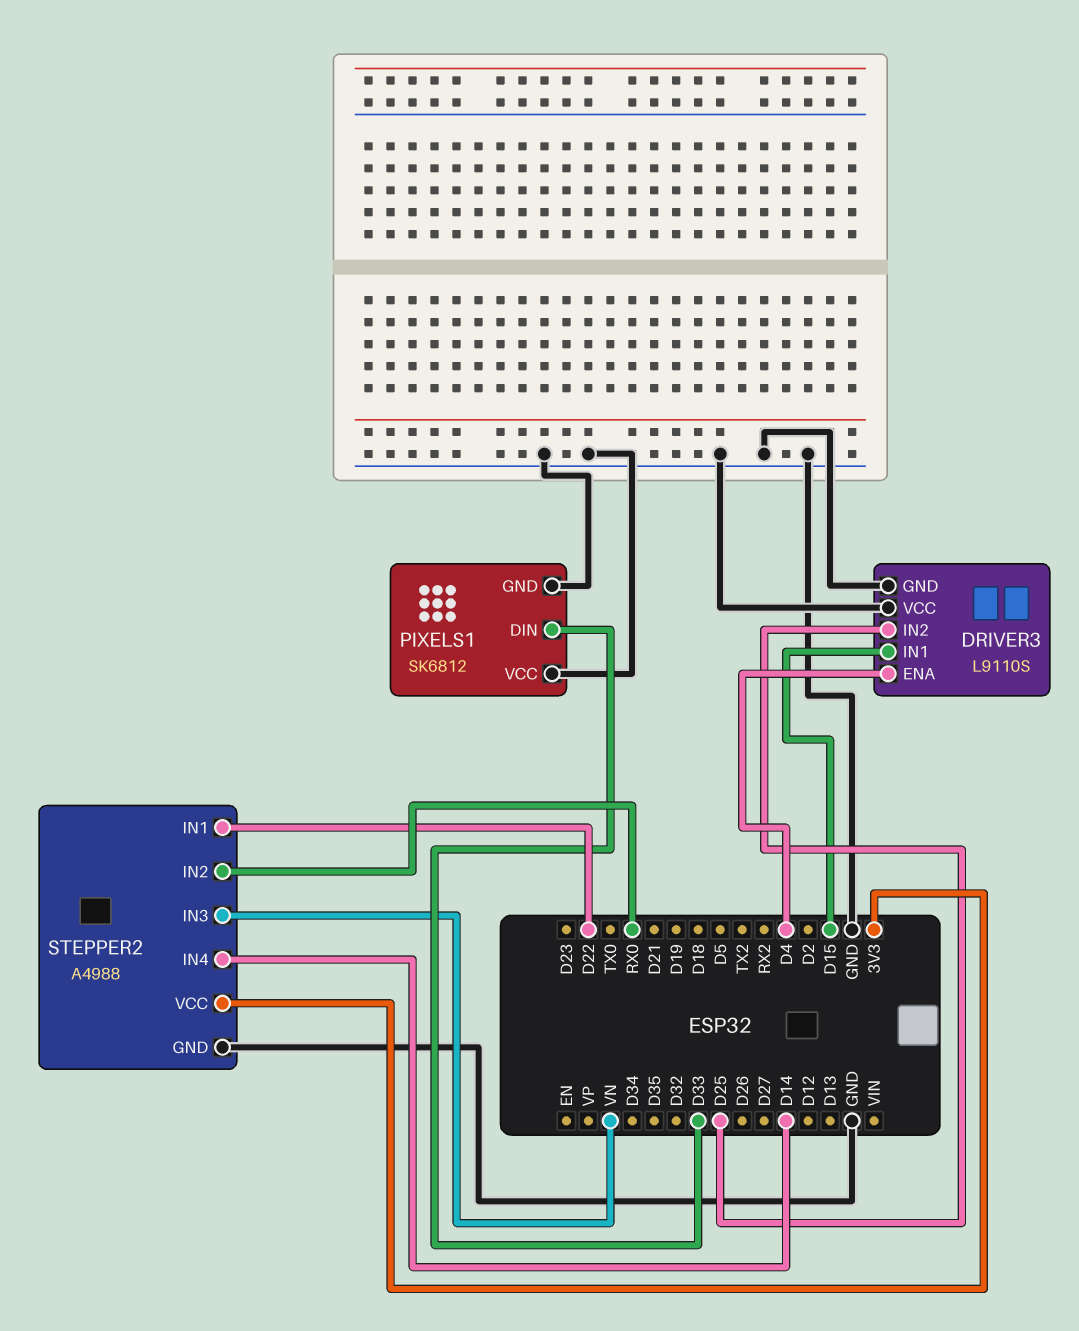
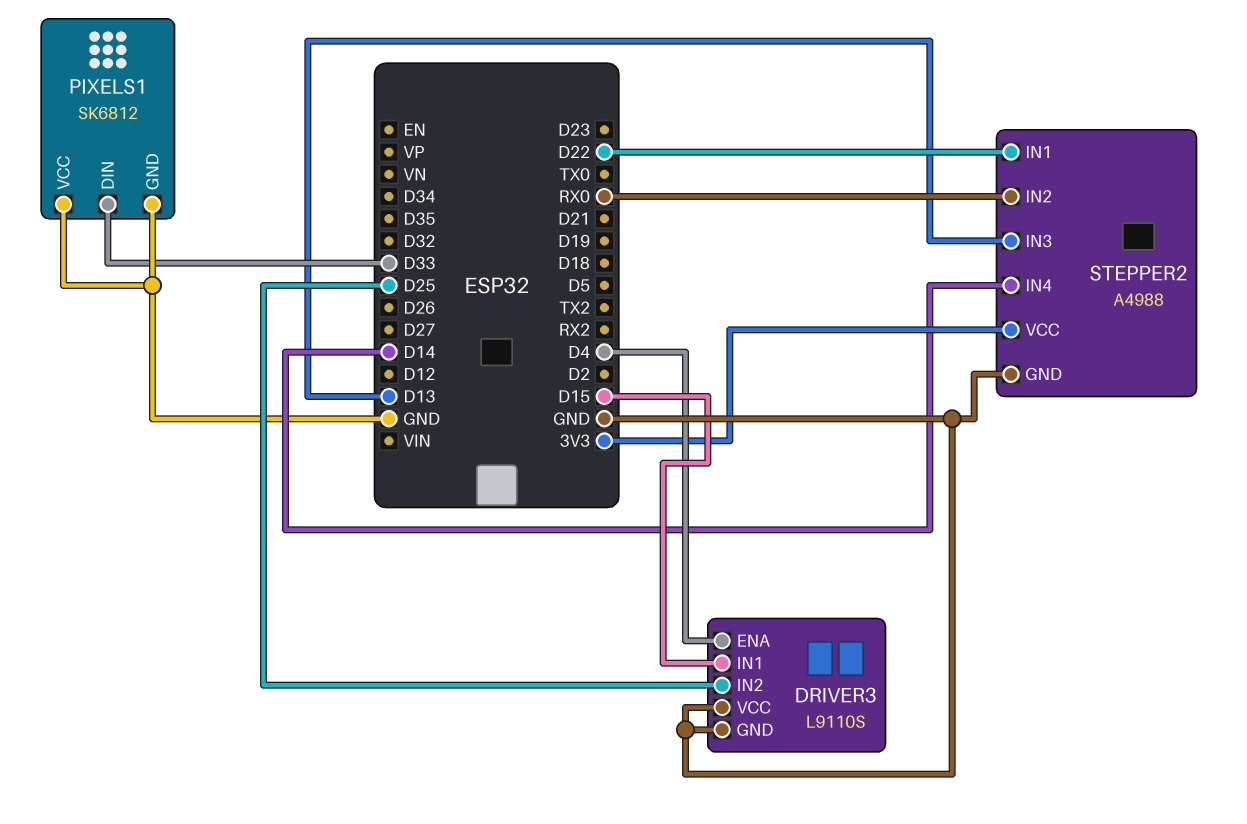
STEPPER2 pin IN3: VN -> D13

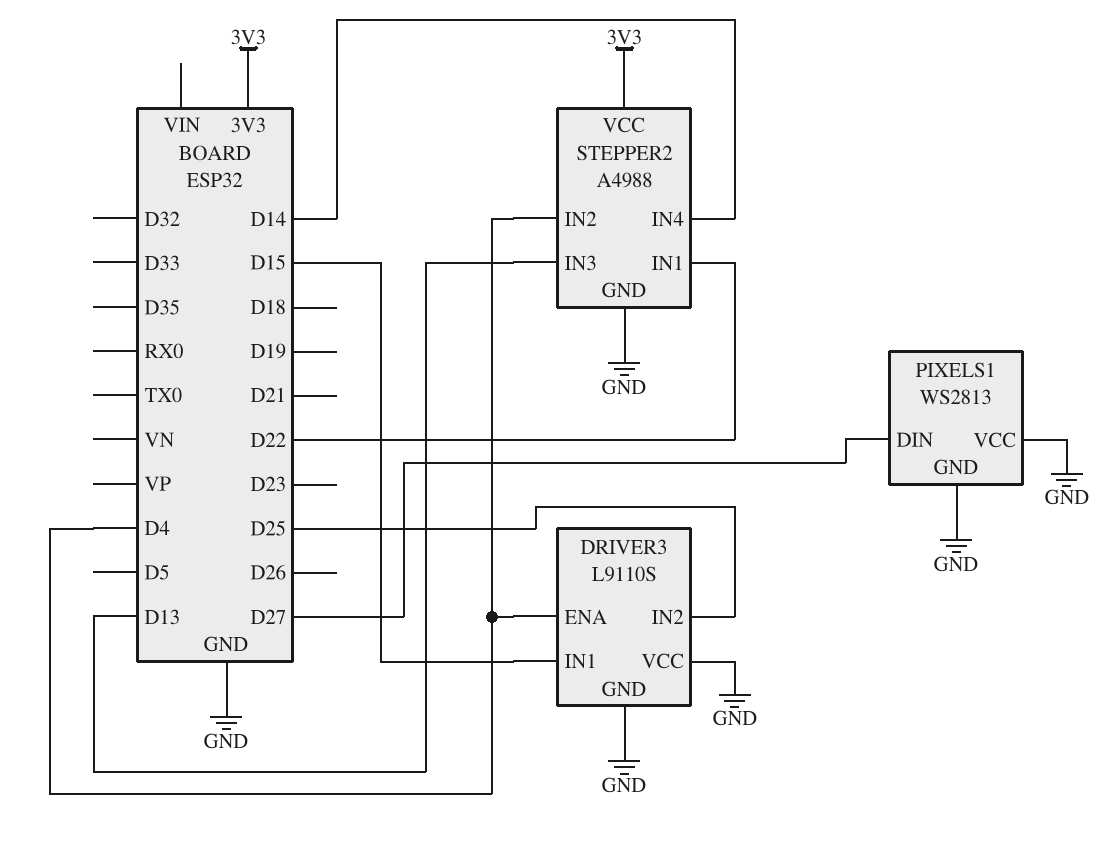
PIXELS1: SK6812 -> WS2813
PIXELS1 pin DIN: D33 -> D27
STEPPER2 pin IN2: RX0 -> D4

